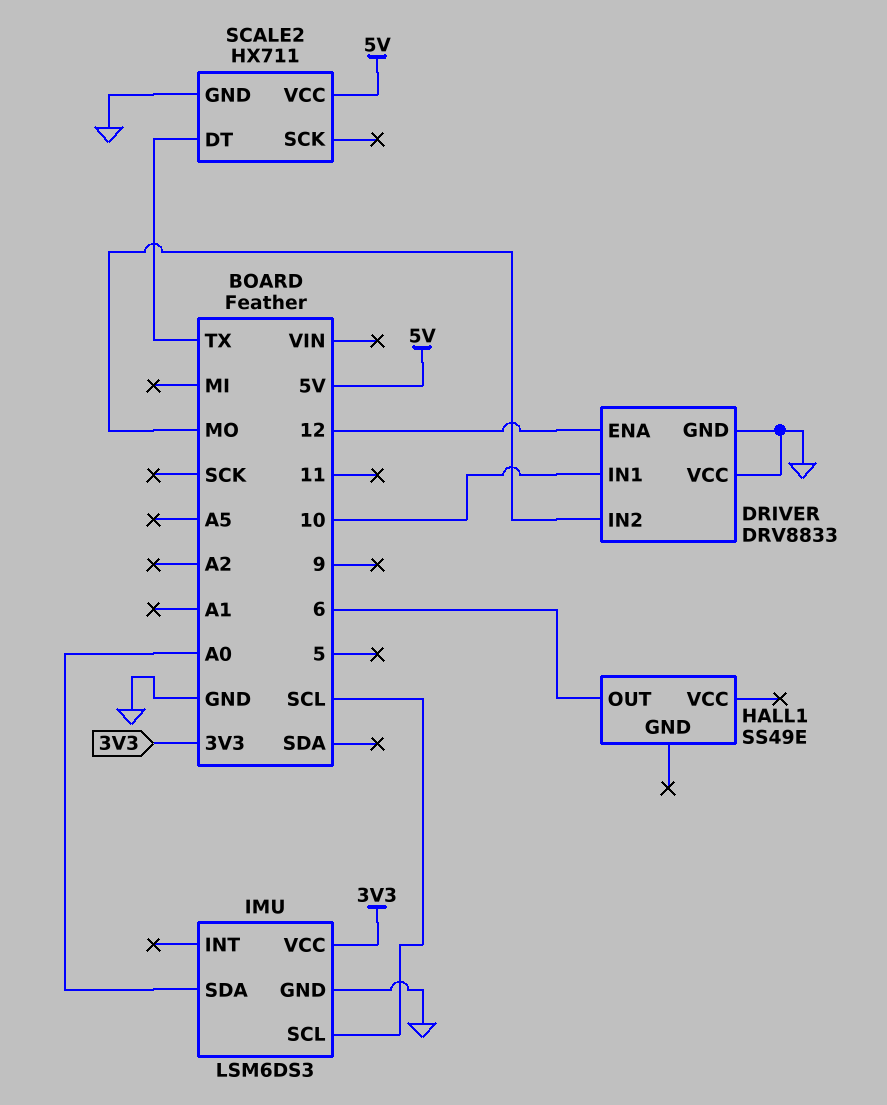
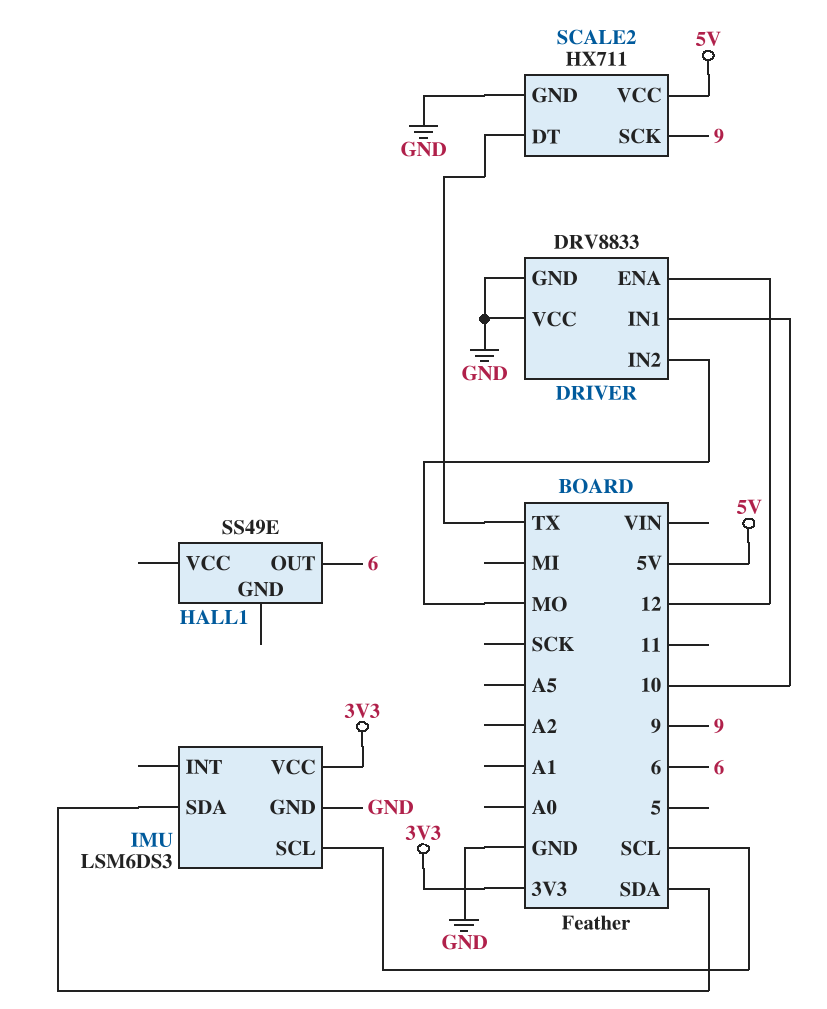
IMU pin SDA: A0 -> SDA
SCALE2 pin SCK: none -> 9

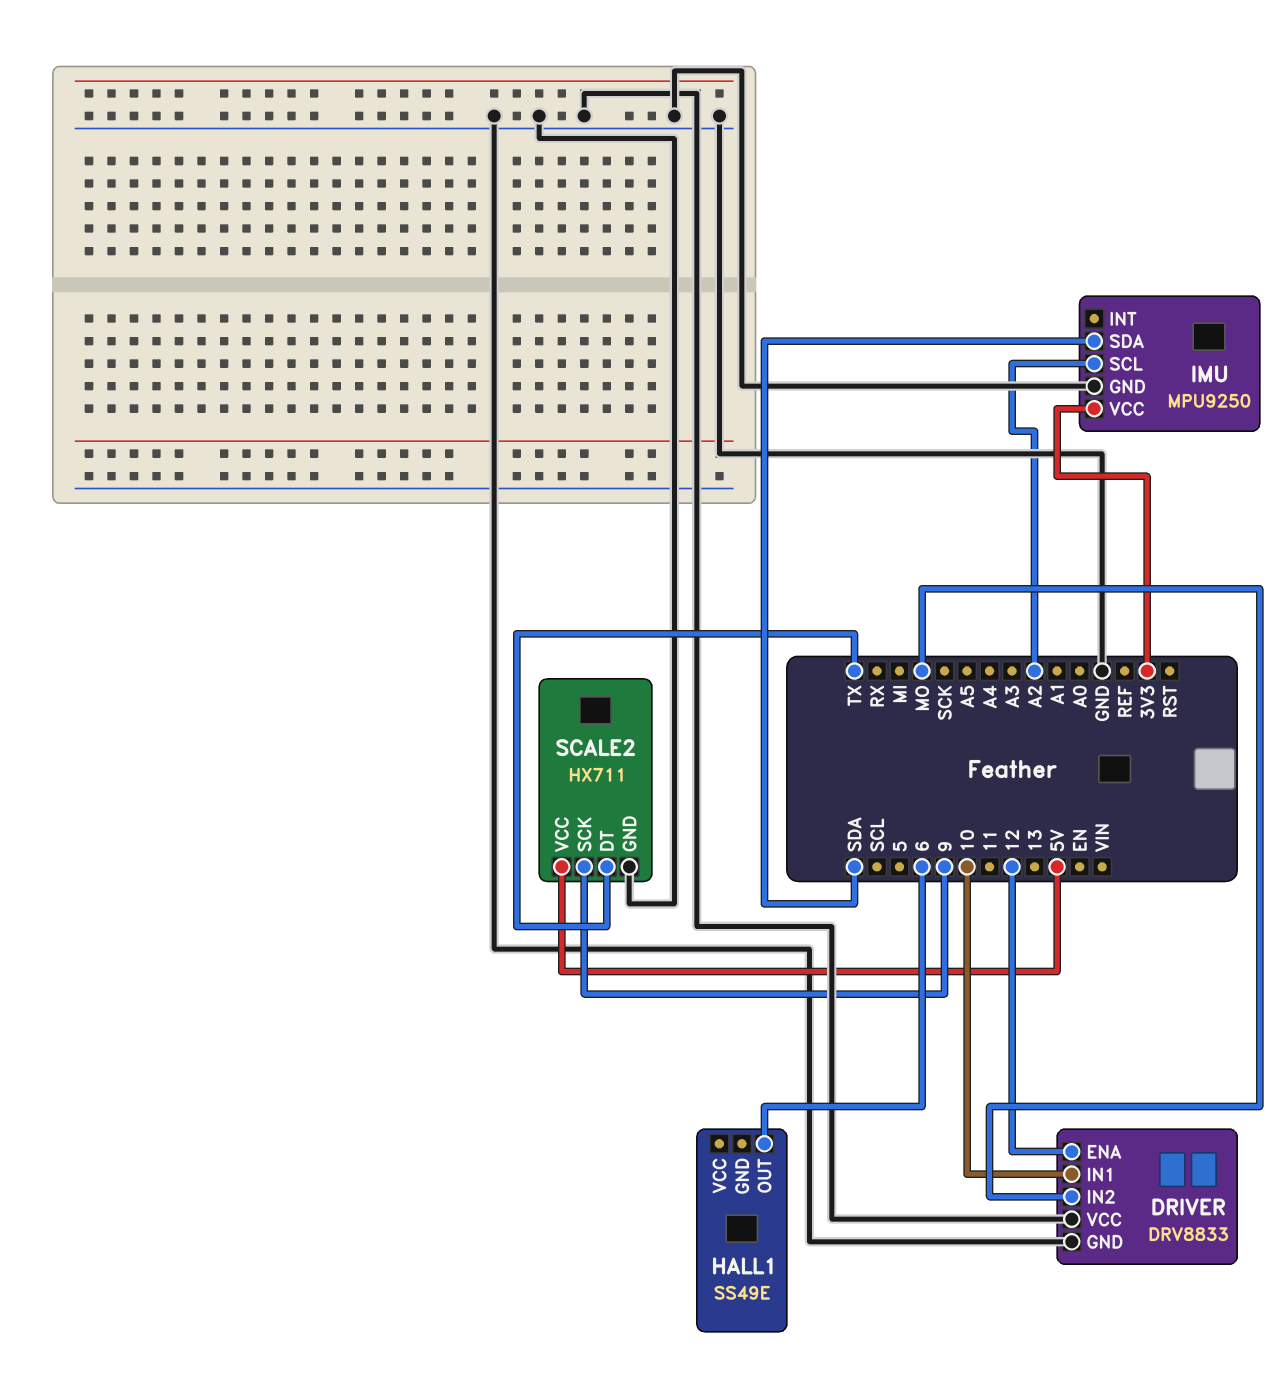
IMU: LSM6DS3 -> MPU9250
IMU pin SCL: SCL -> A2

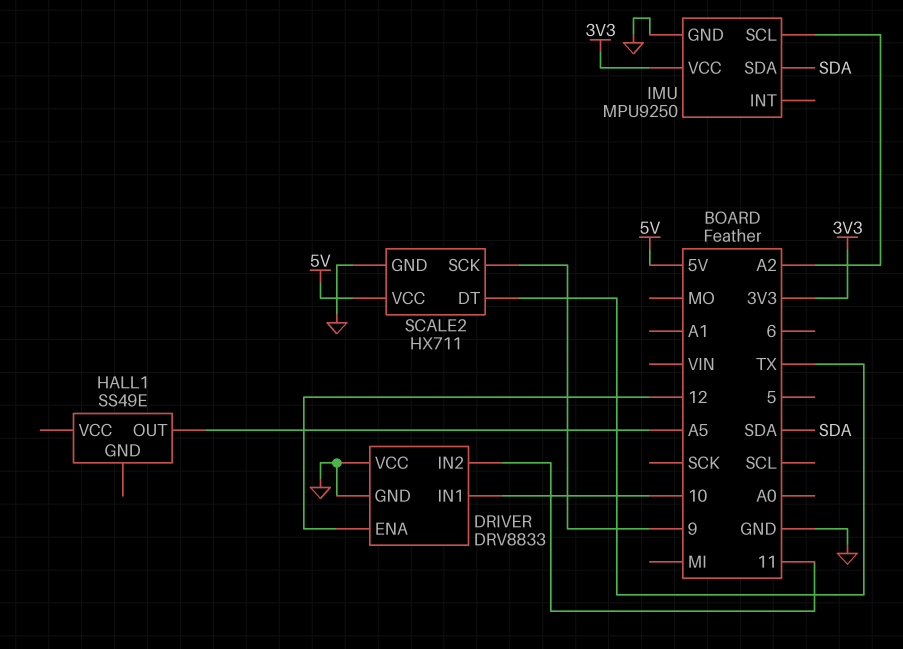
DRIVER pin IN2: MO -> 11
HALL1 pin OUT: 6 -> A5

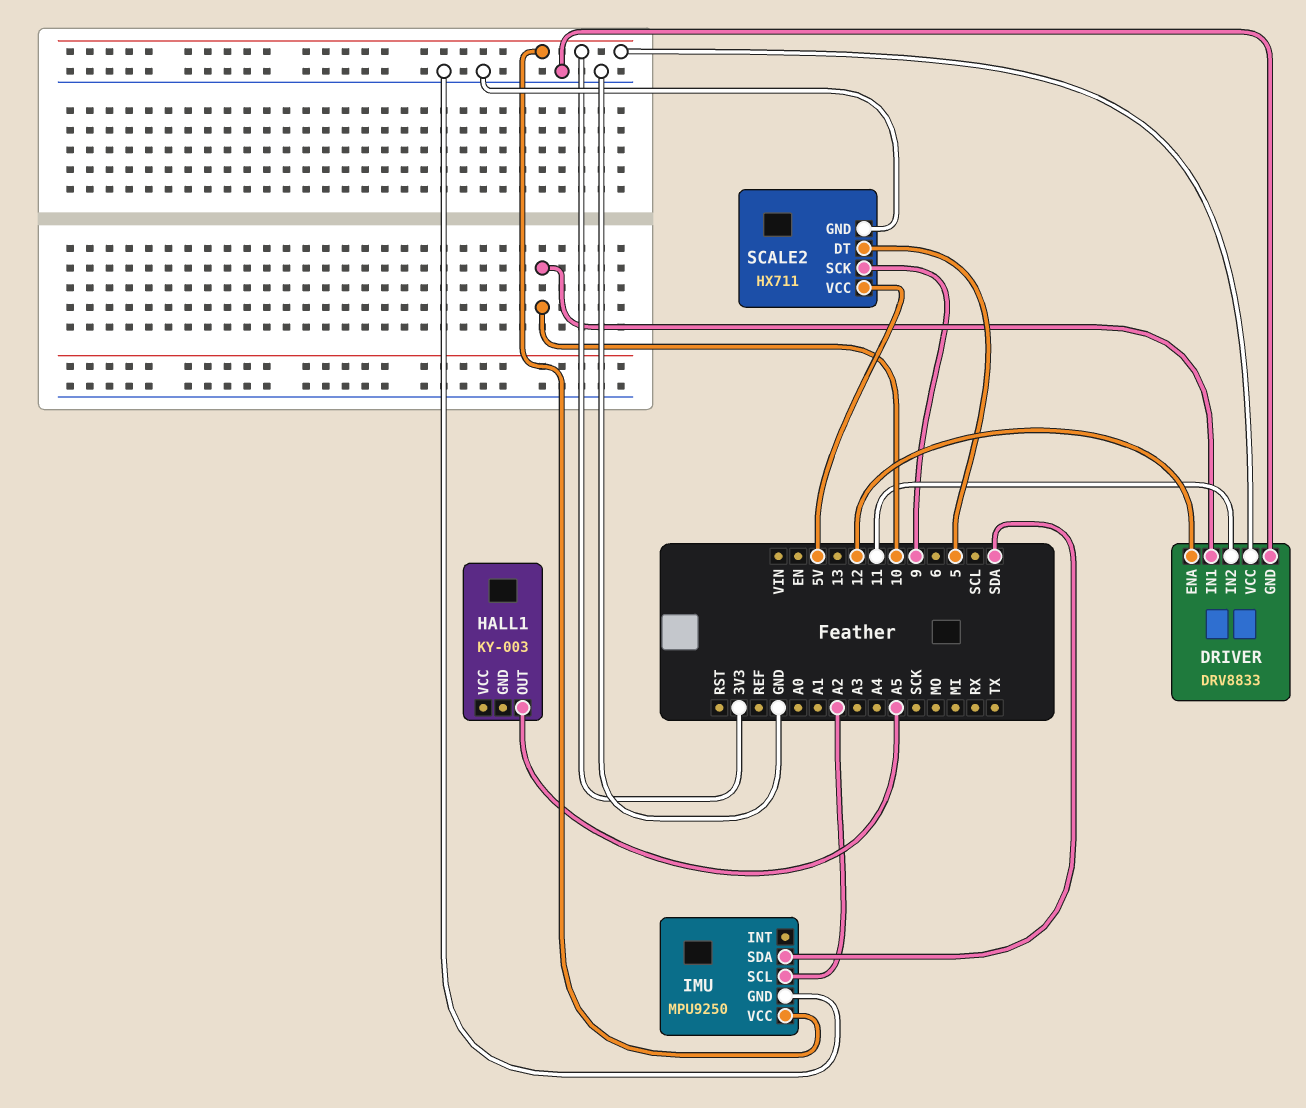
DRIVER pin VCC: GND -> 3V3
HALL1: SS49E -> KY-003
SCALE2 pin DT: TX -> 5

